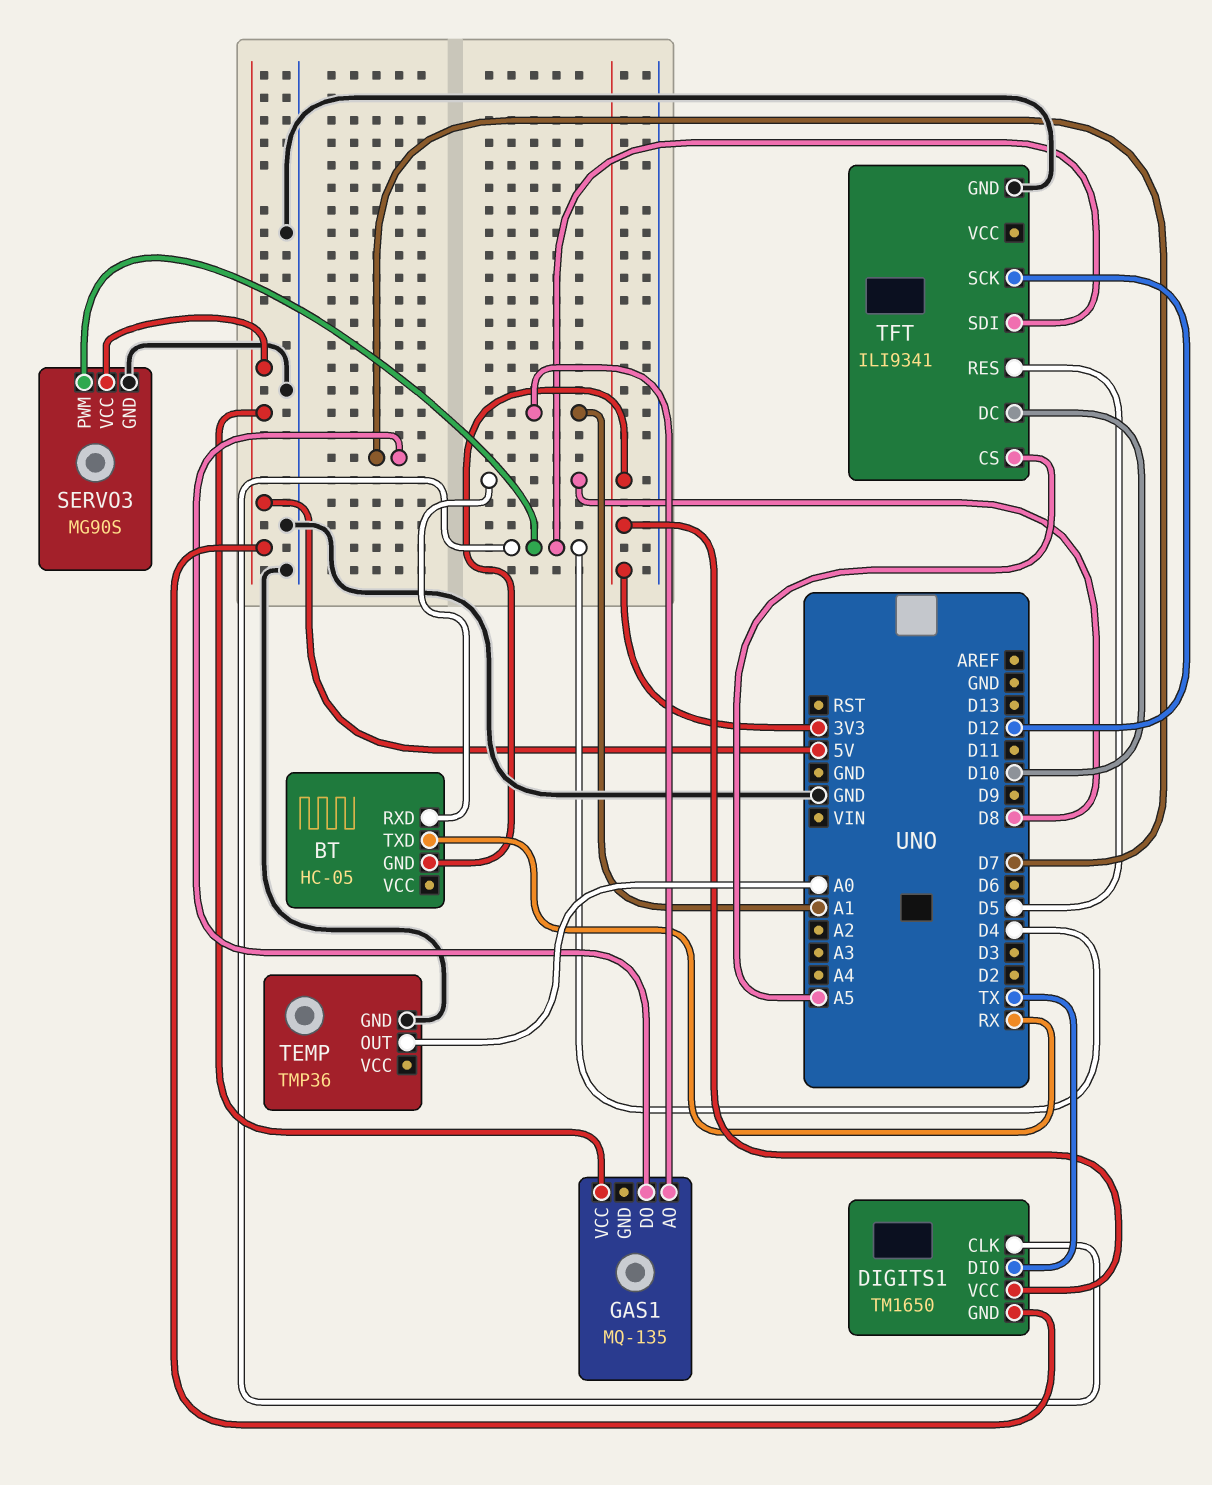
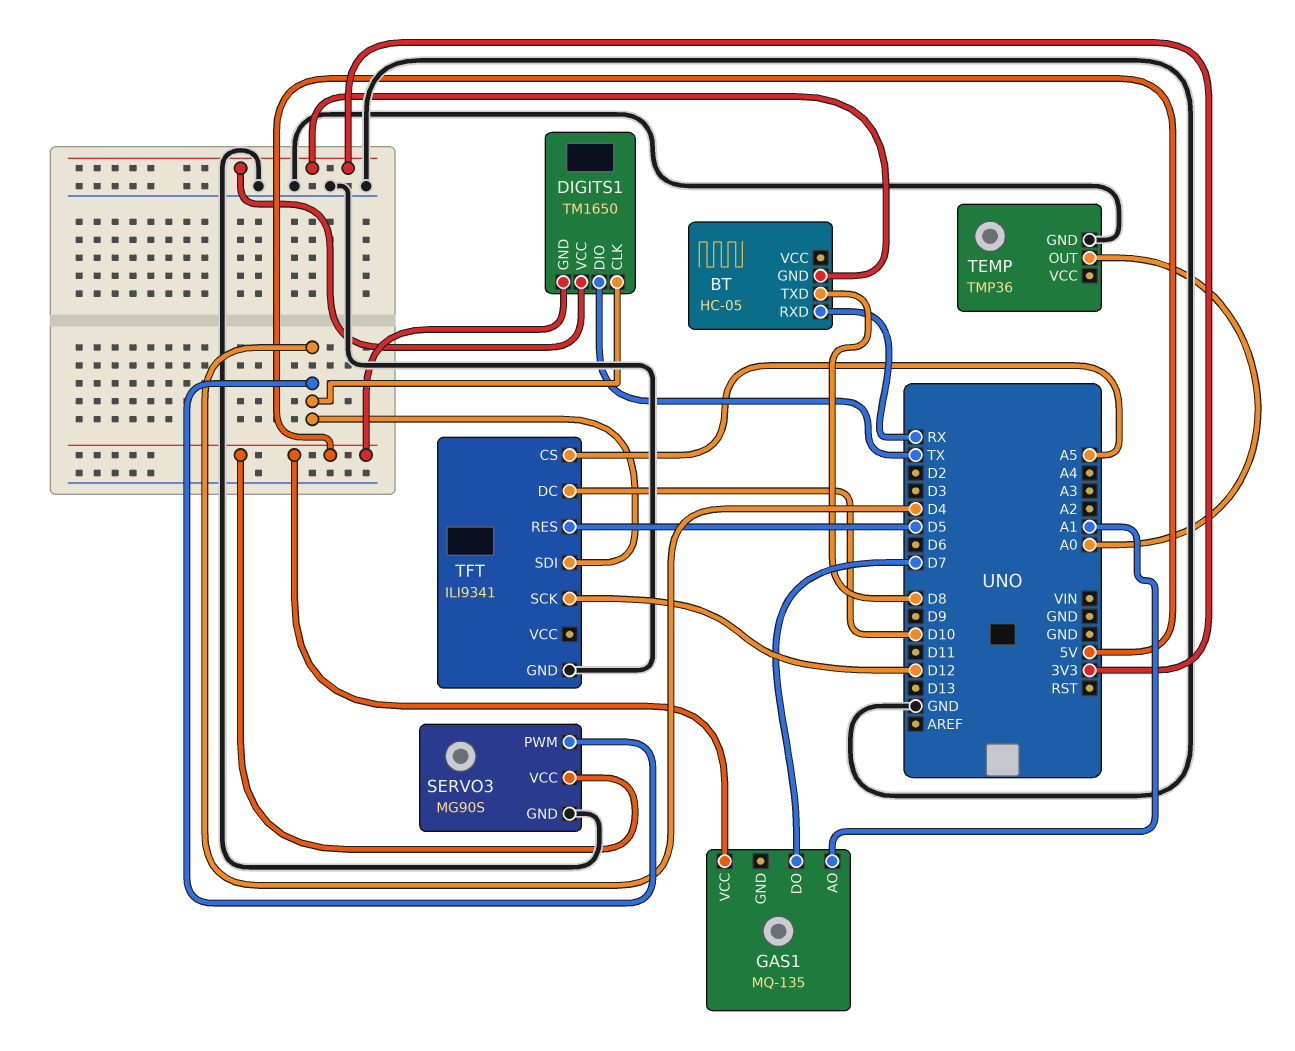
BT pin RXD: D8 -> RX
BT pin TXD: RX -> D8

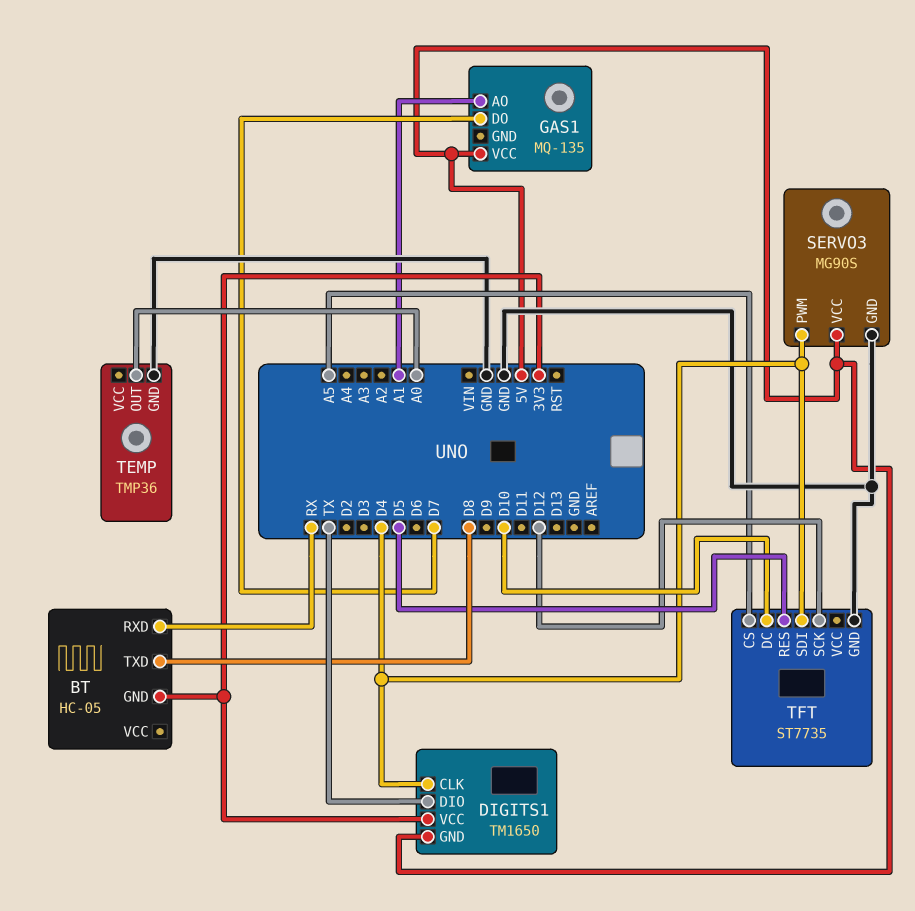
TFT: ILI9341 -> ST7735

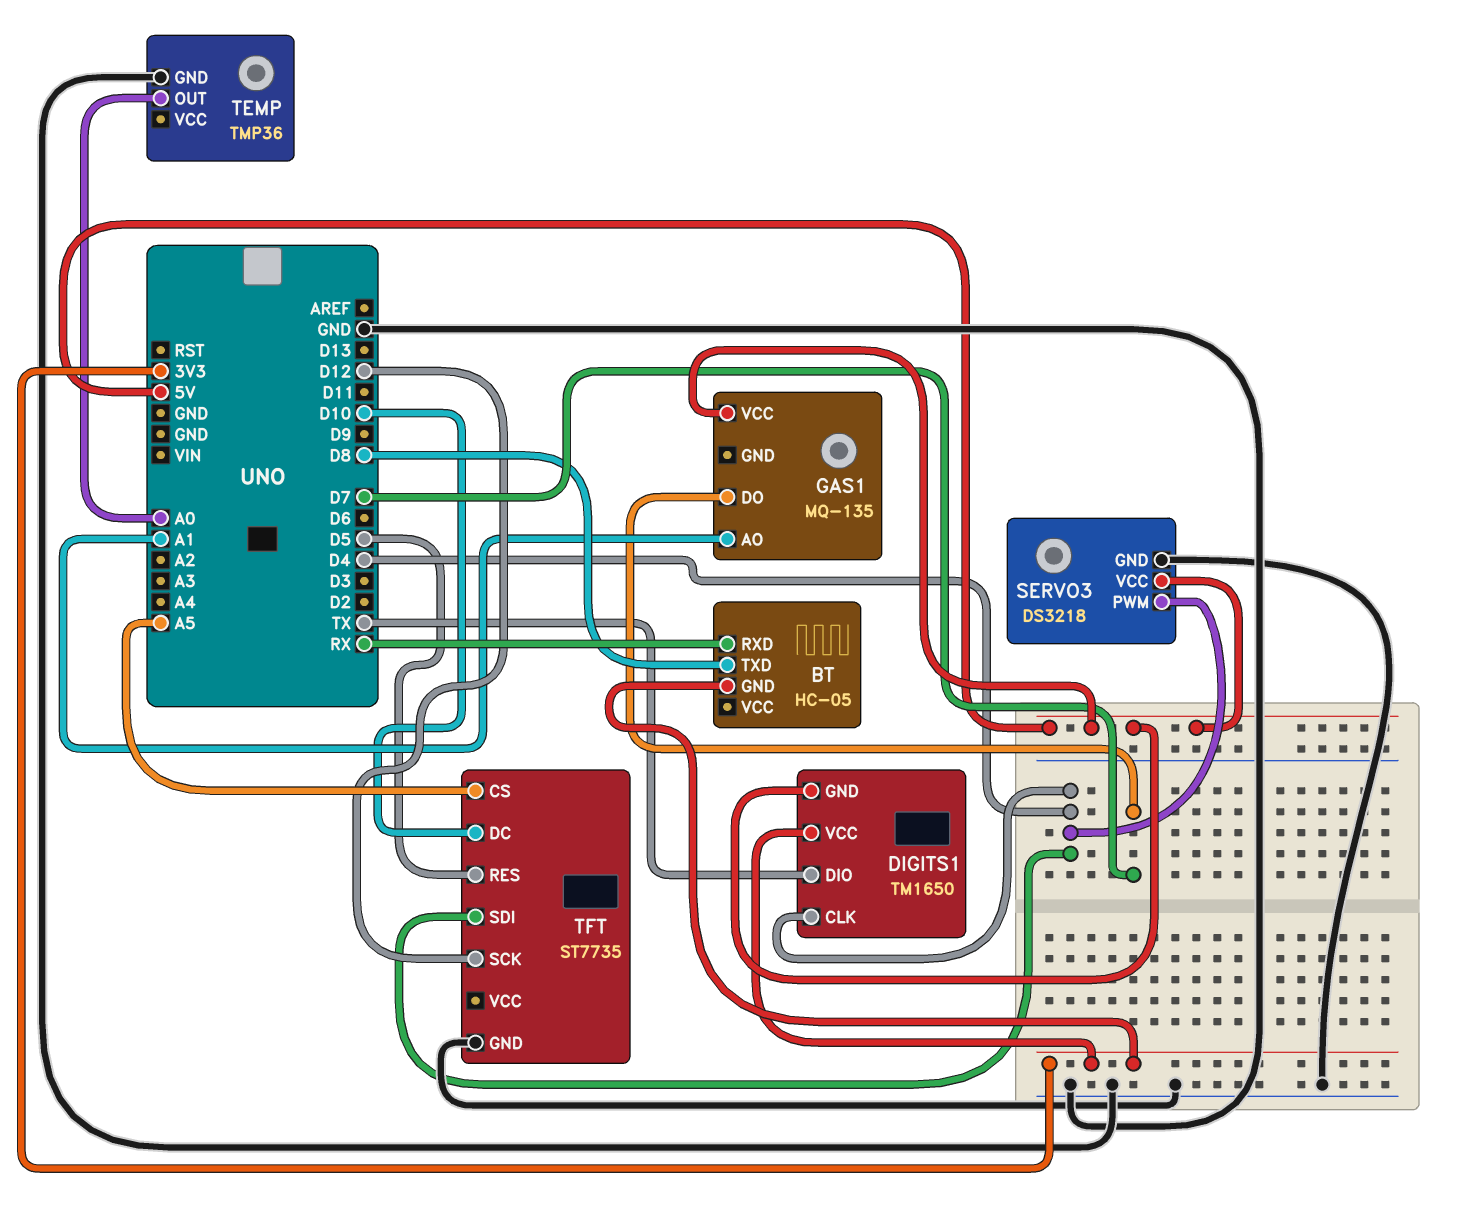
SERVO3: MG90S -> DS3218

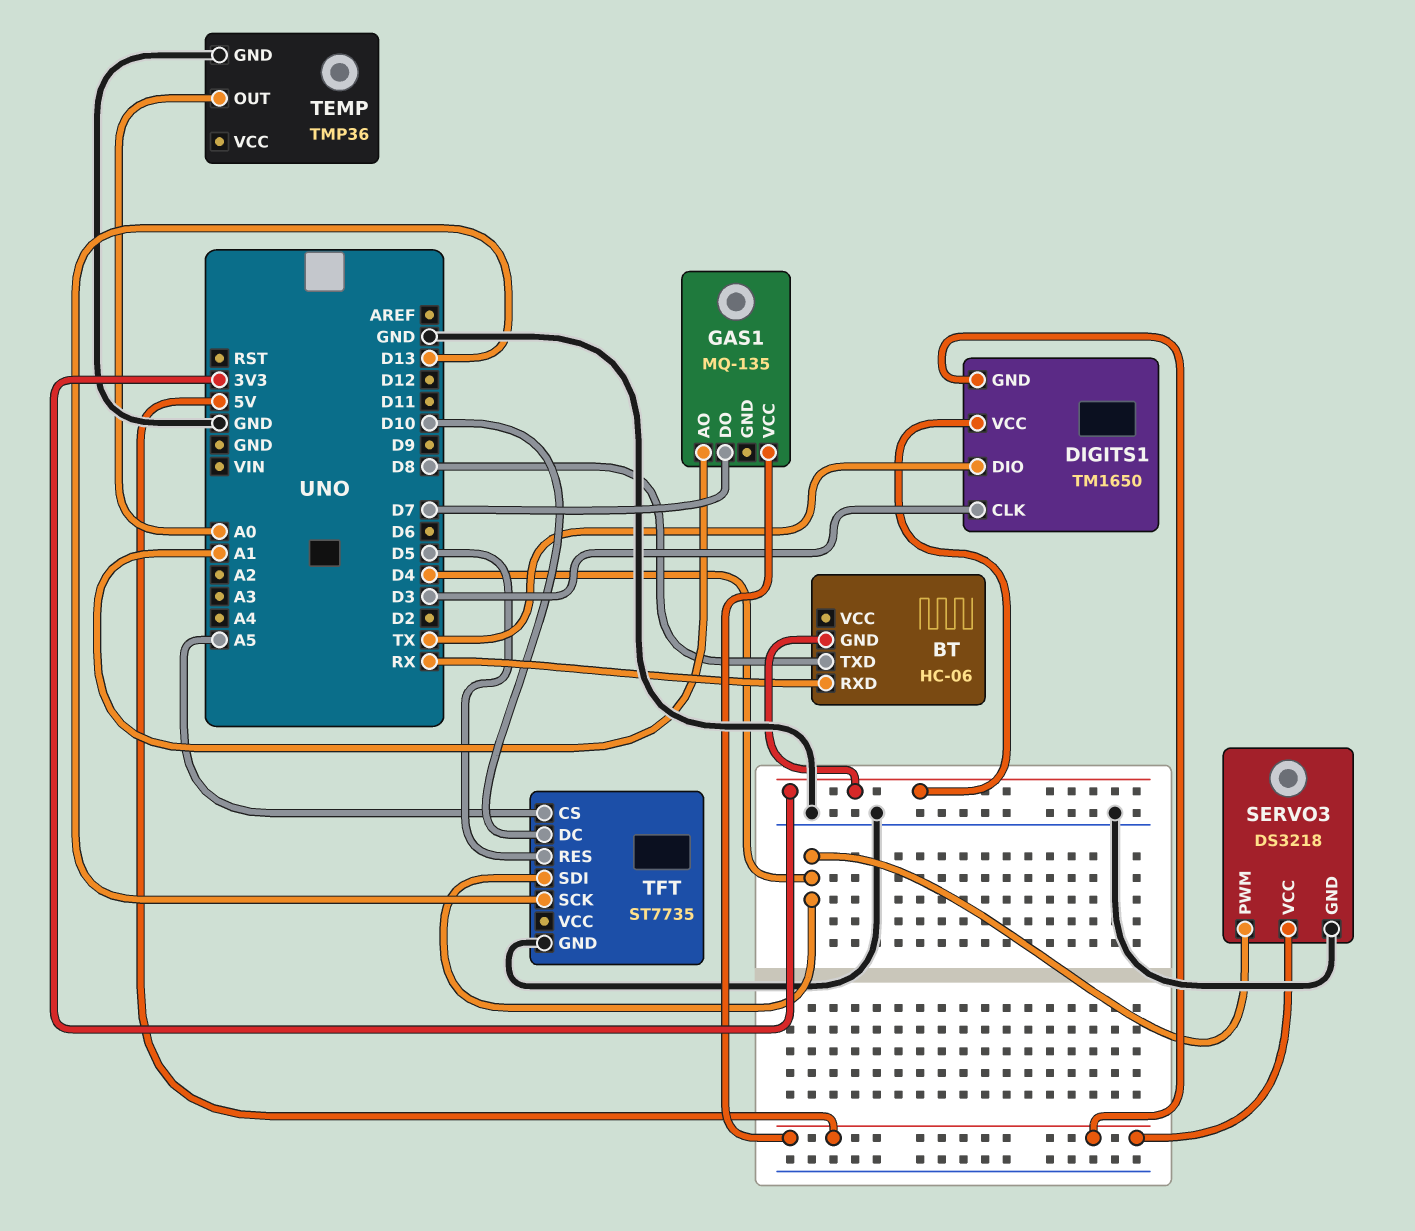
BT: HC-05 -> HC-06
DIGITS1 pin CLK: D4 -> D3
TFT pin SCK: D12 -> D13

